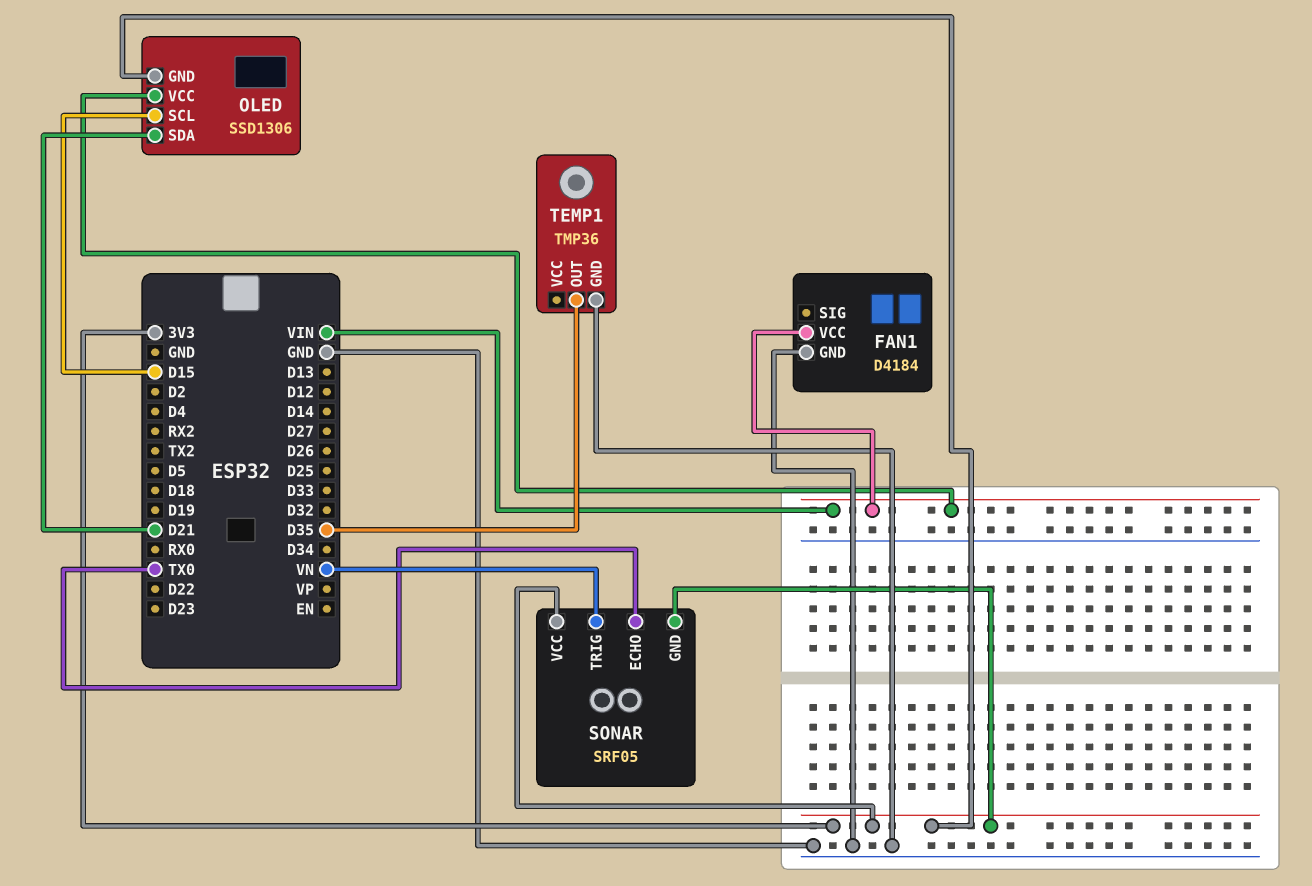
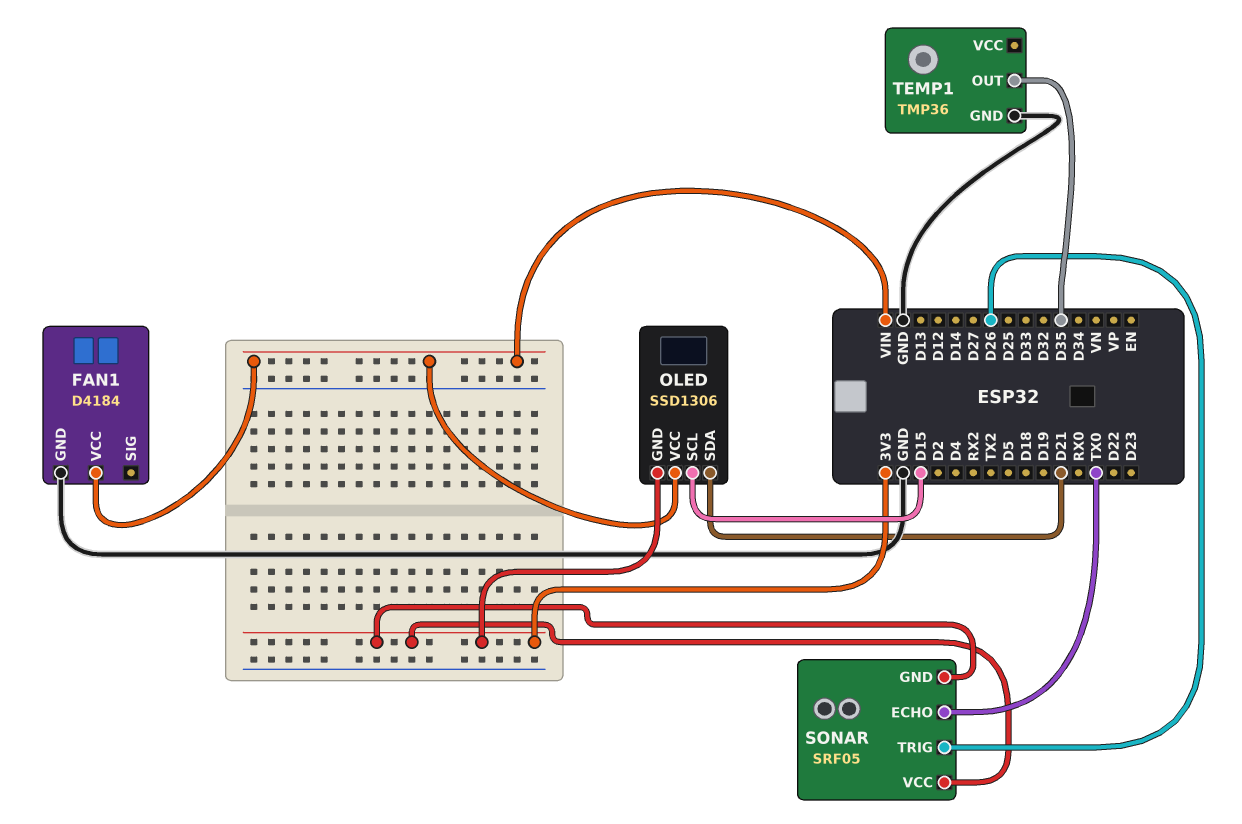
SONAR pin TRIG: VN -> D26

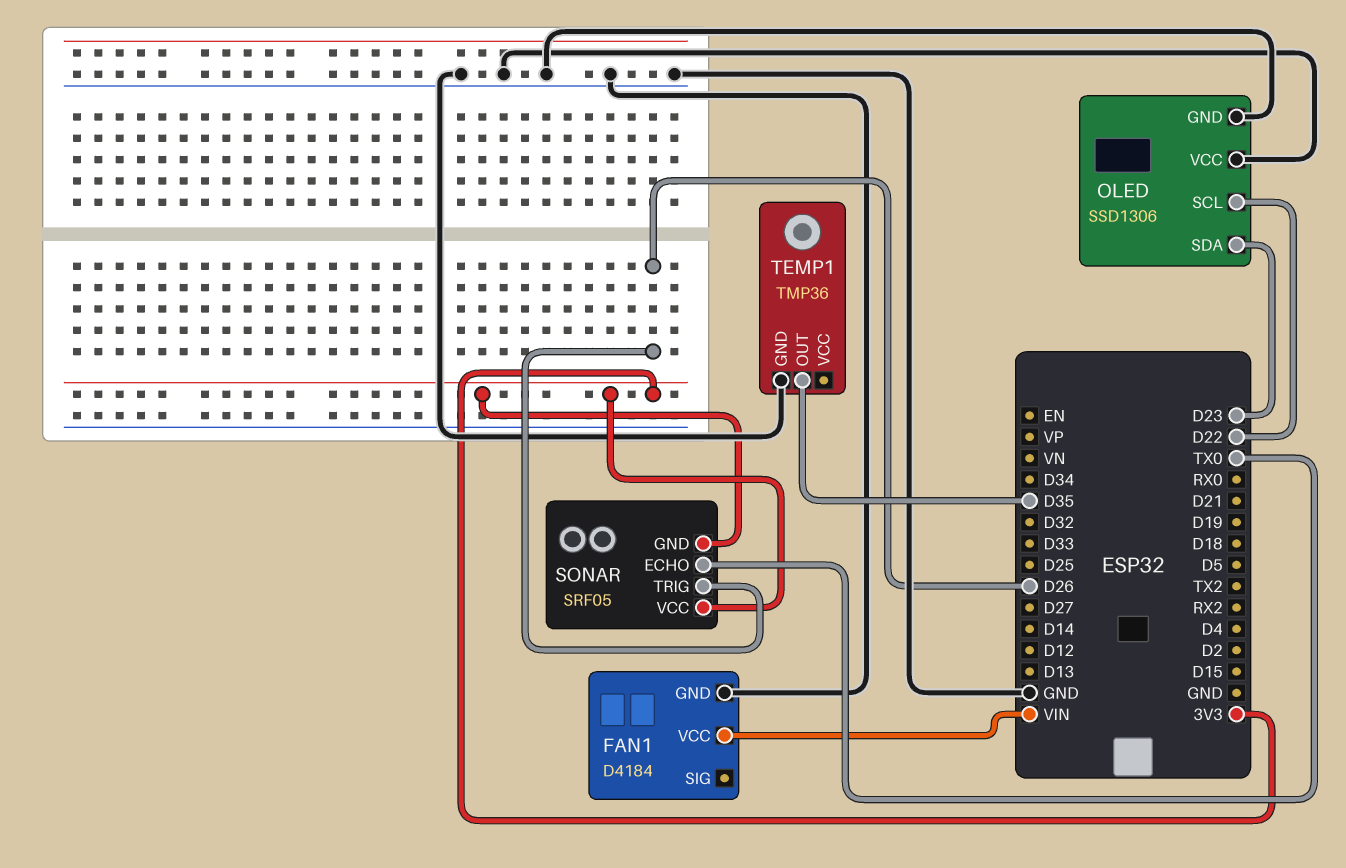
OLED pin GND: 3V3 -> GND
OLED pin SCL: D15 -> D22
OLED pin SDA: D21 -> D23
OLED pin VCC: VIN -> GND

